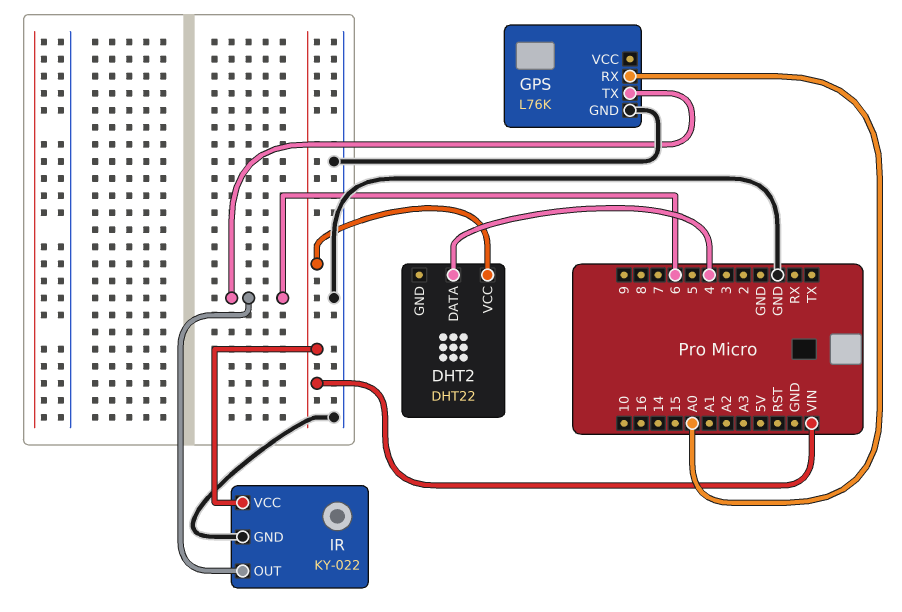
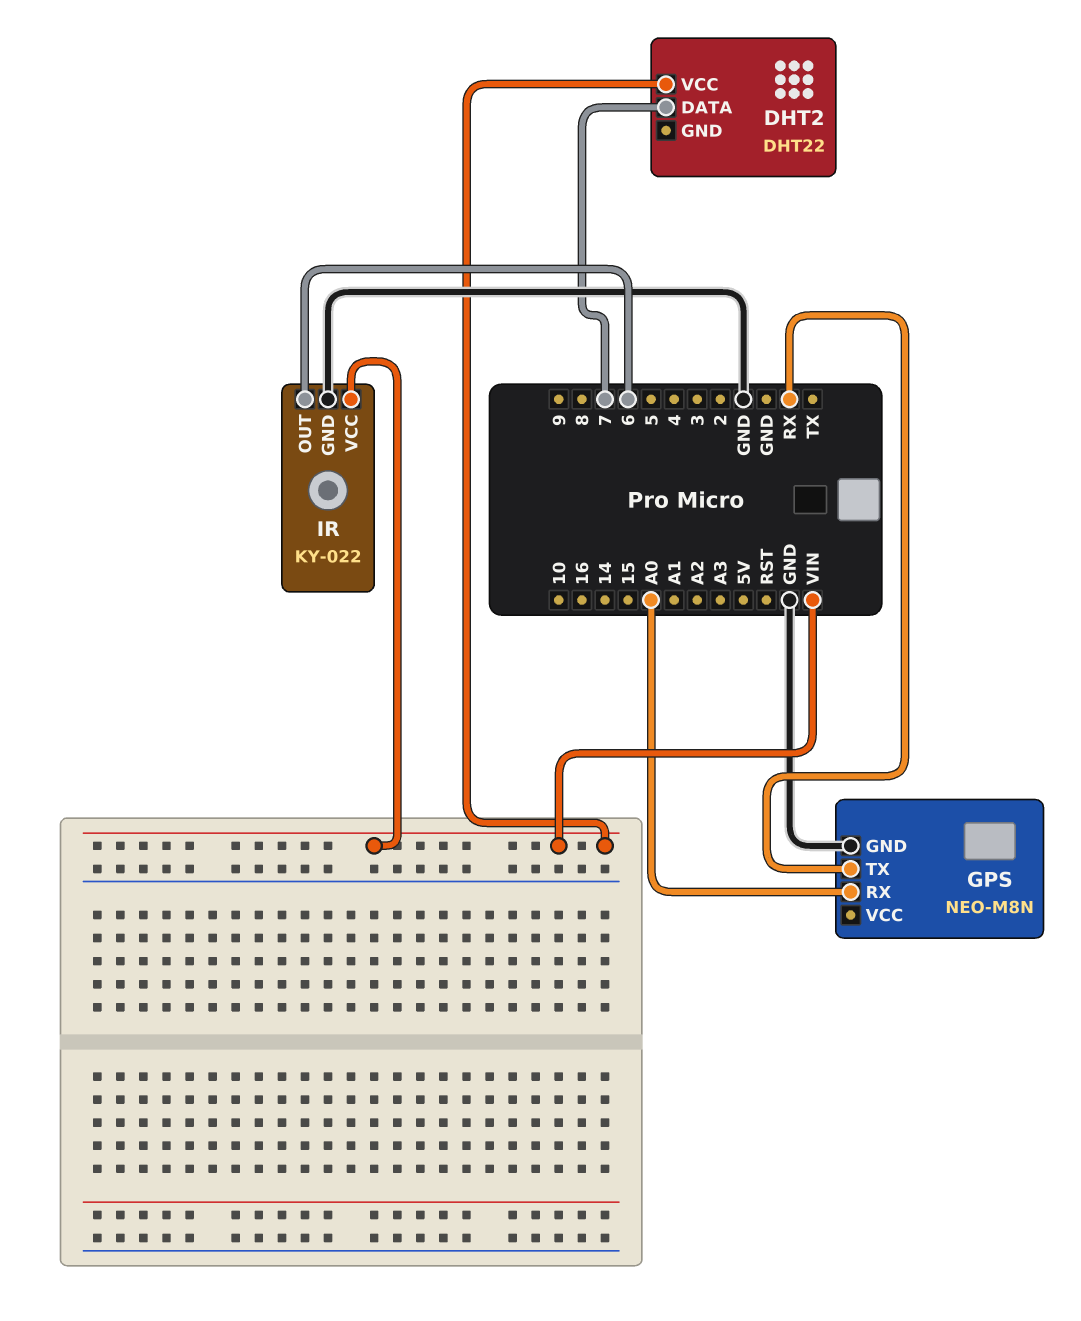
DHT2 pin DATA: 4 -> 7
GPS: L76K -> NEO-M8N
GPS pin TX: 6 -> RX

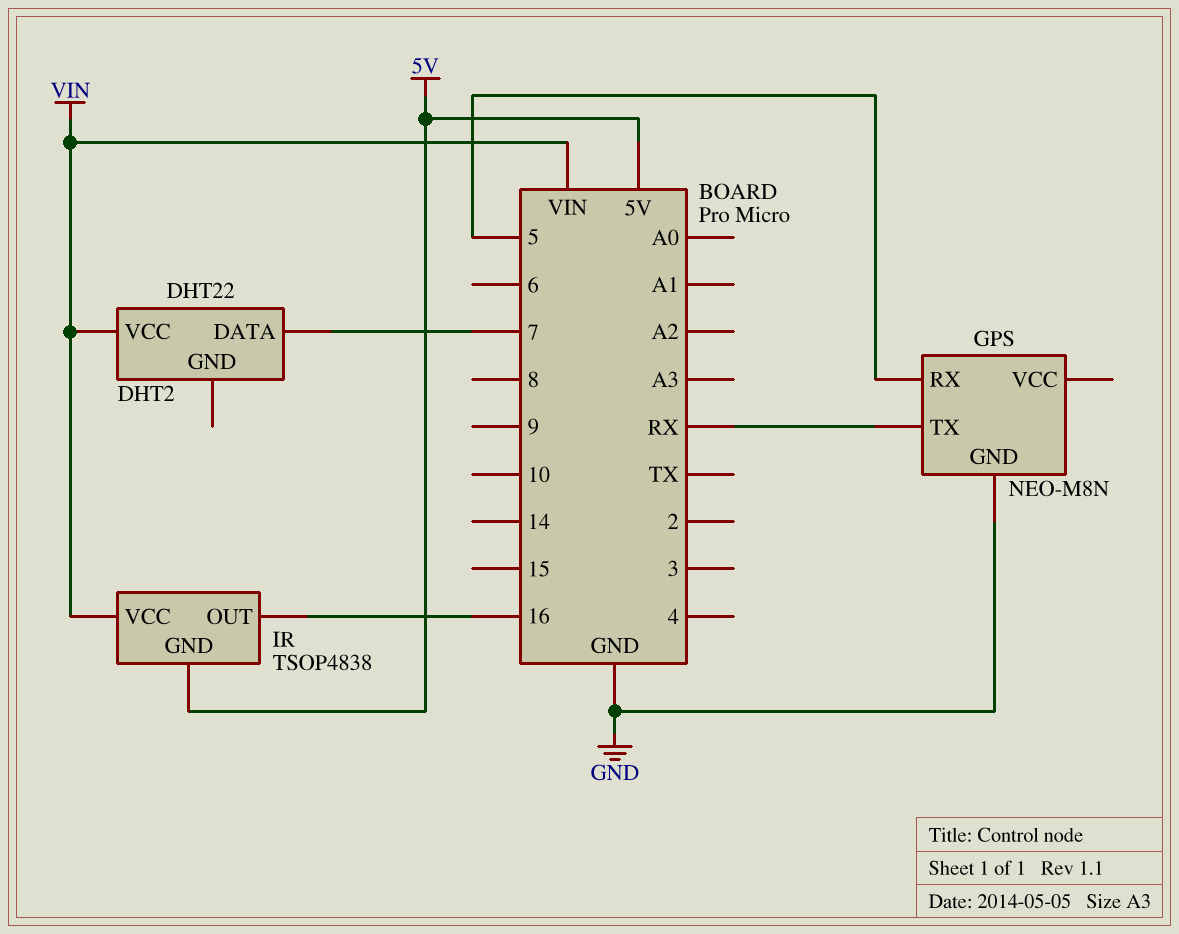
GPS pin RX: A0 -> 5
IR: KY-022 -> TSOP4838
IR pin GND: GND -> 5V
IR pin OUT: 6 -> 16

